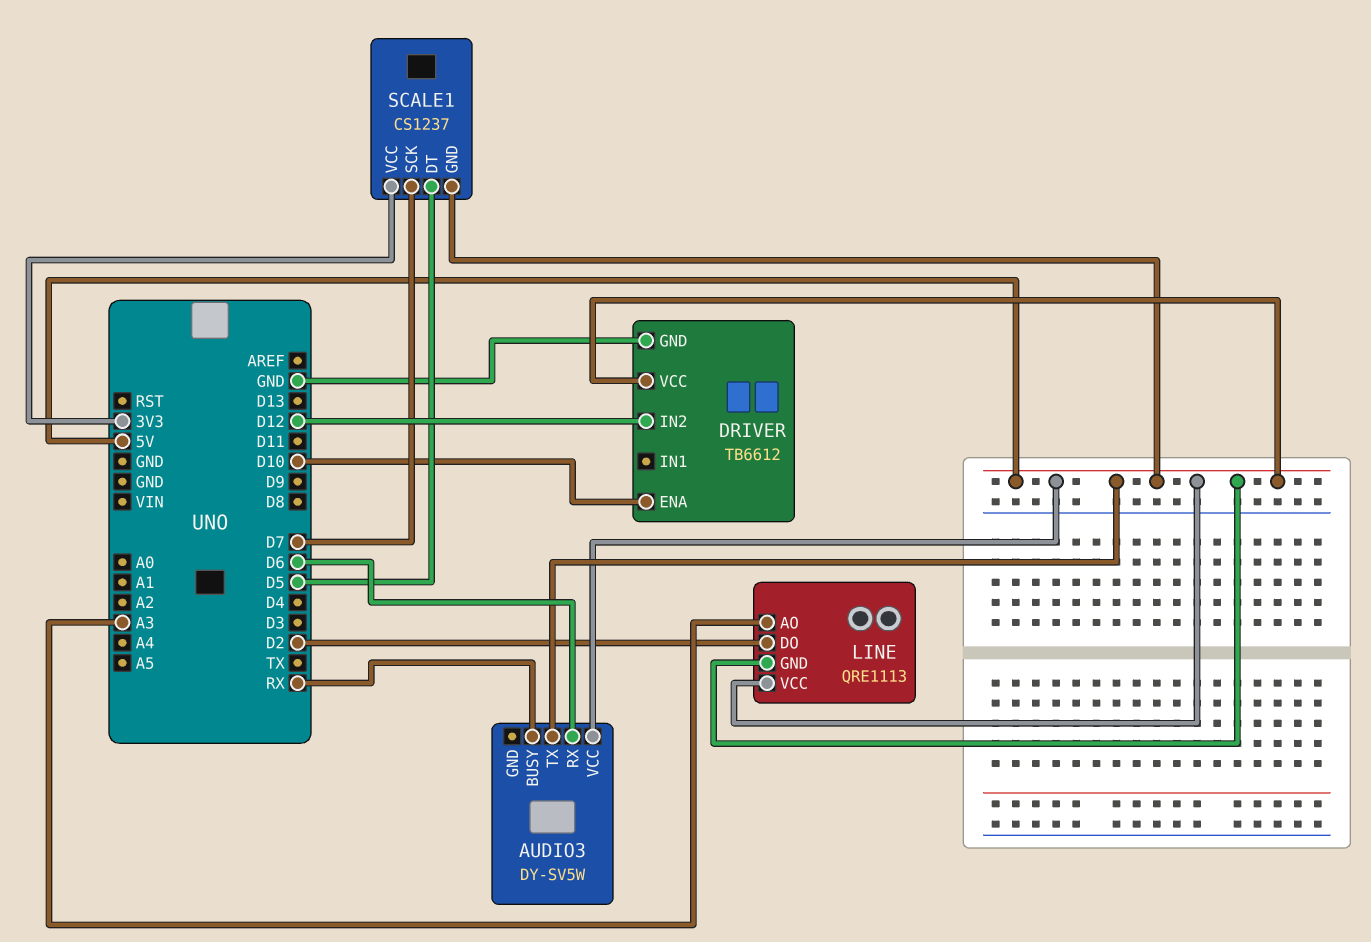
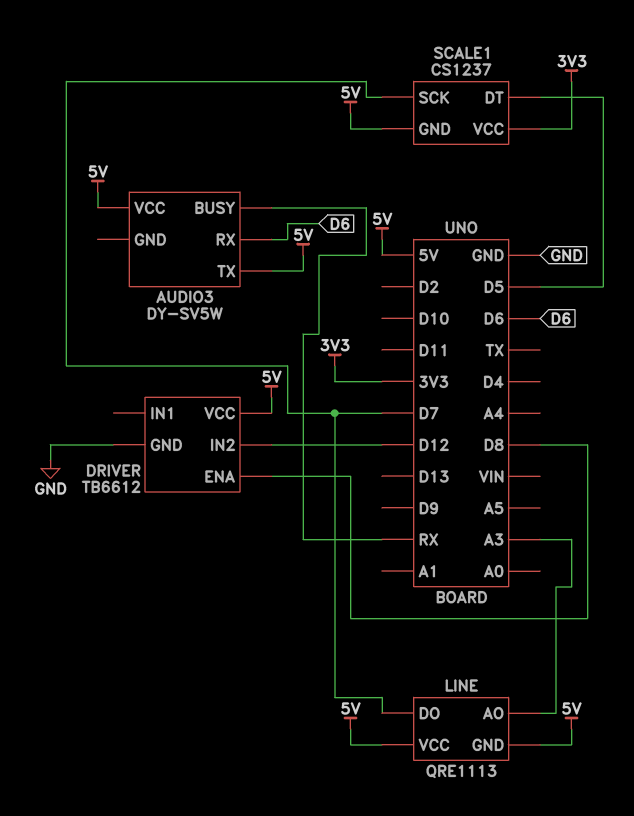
DRIVER pin ENA: D10 -> D8
LINE pin DO: D2 -> D7

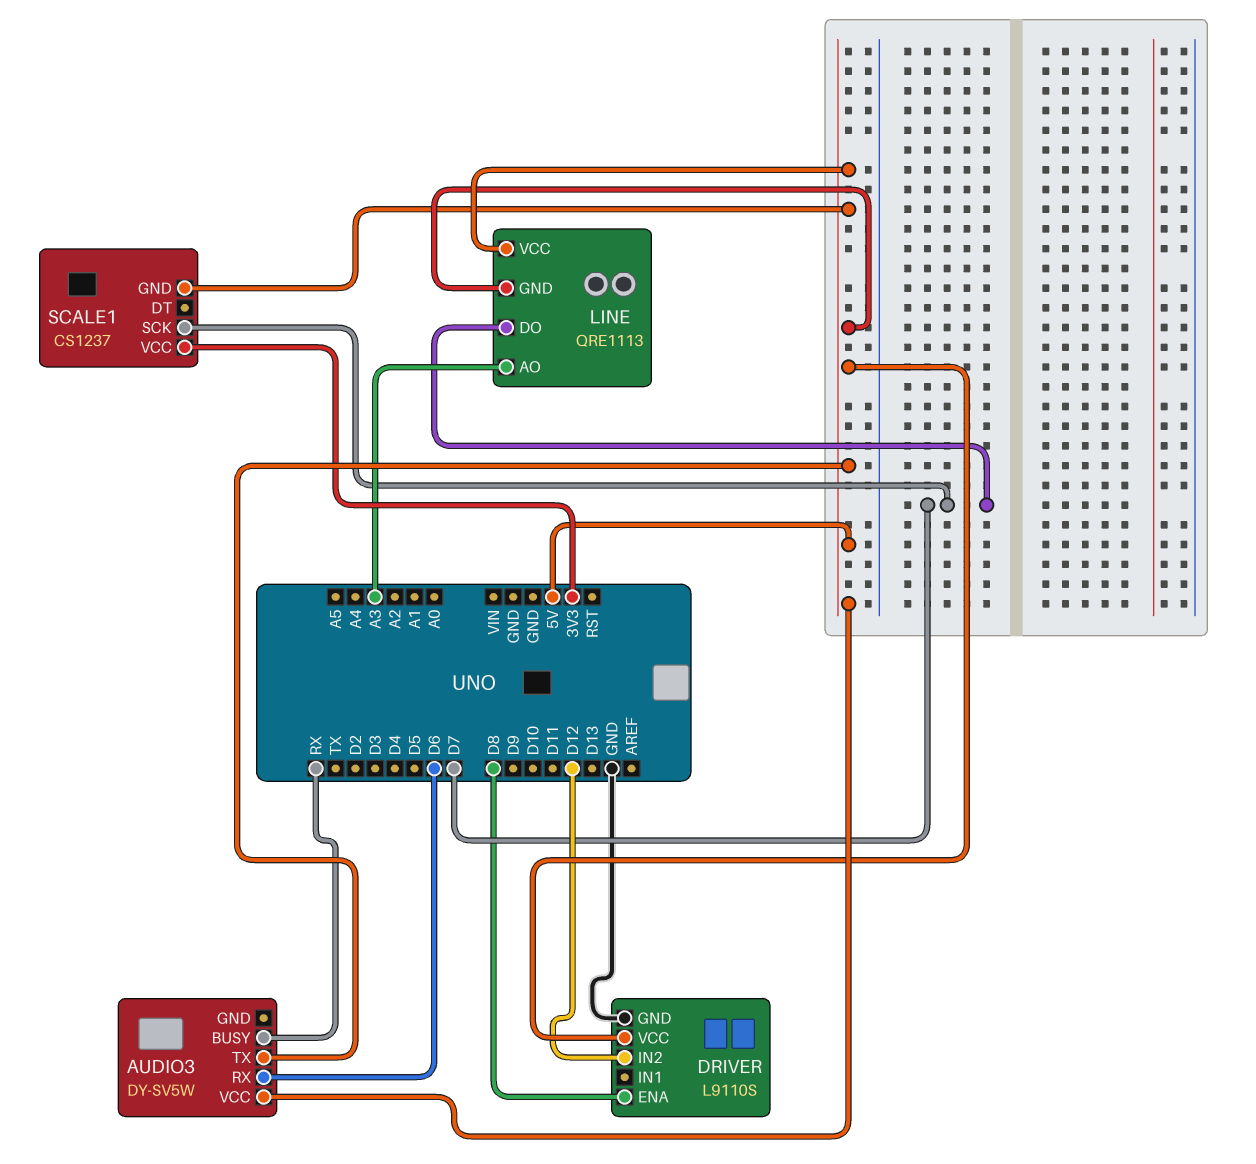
DRIVER: TB6612 -> L9110S
SCALE1 pin DT: D5 -> none

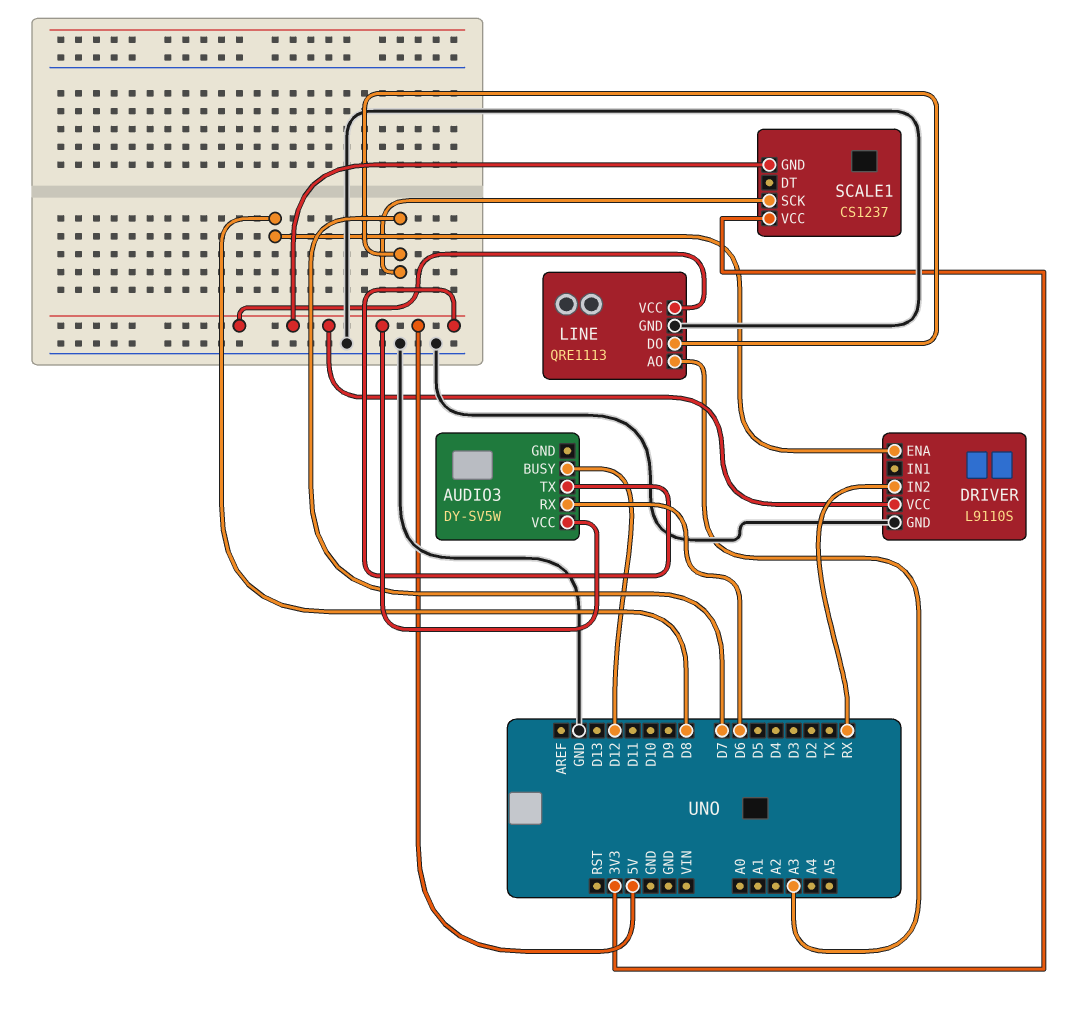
AUDIO3 pin BUSY: RX -> D12
DRIVER pin IN2: D12 -> RX
LINE pin GND: 5V -> GND

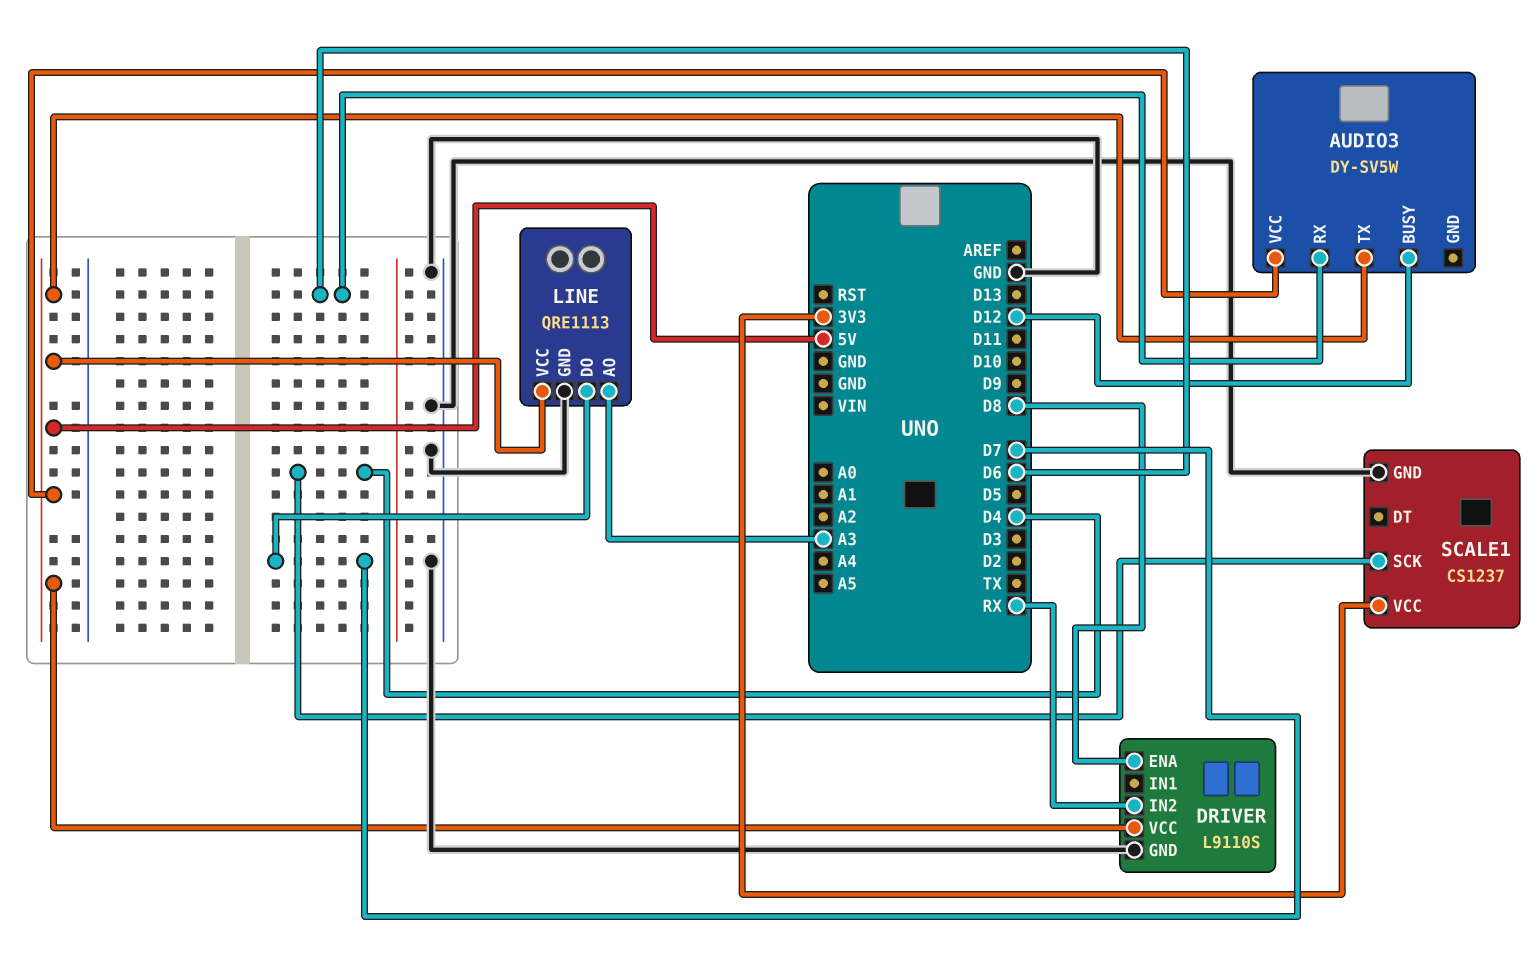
SCALE1 pin GND: 5V -> GND
SCALE1 pin SCK: D7 -> D4

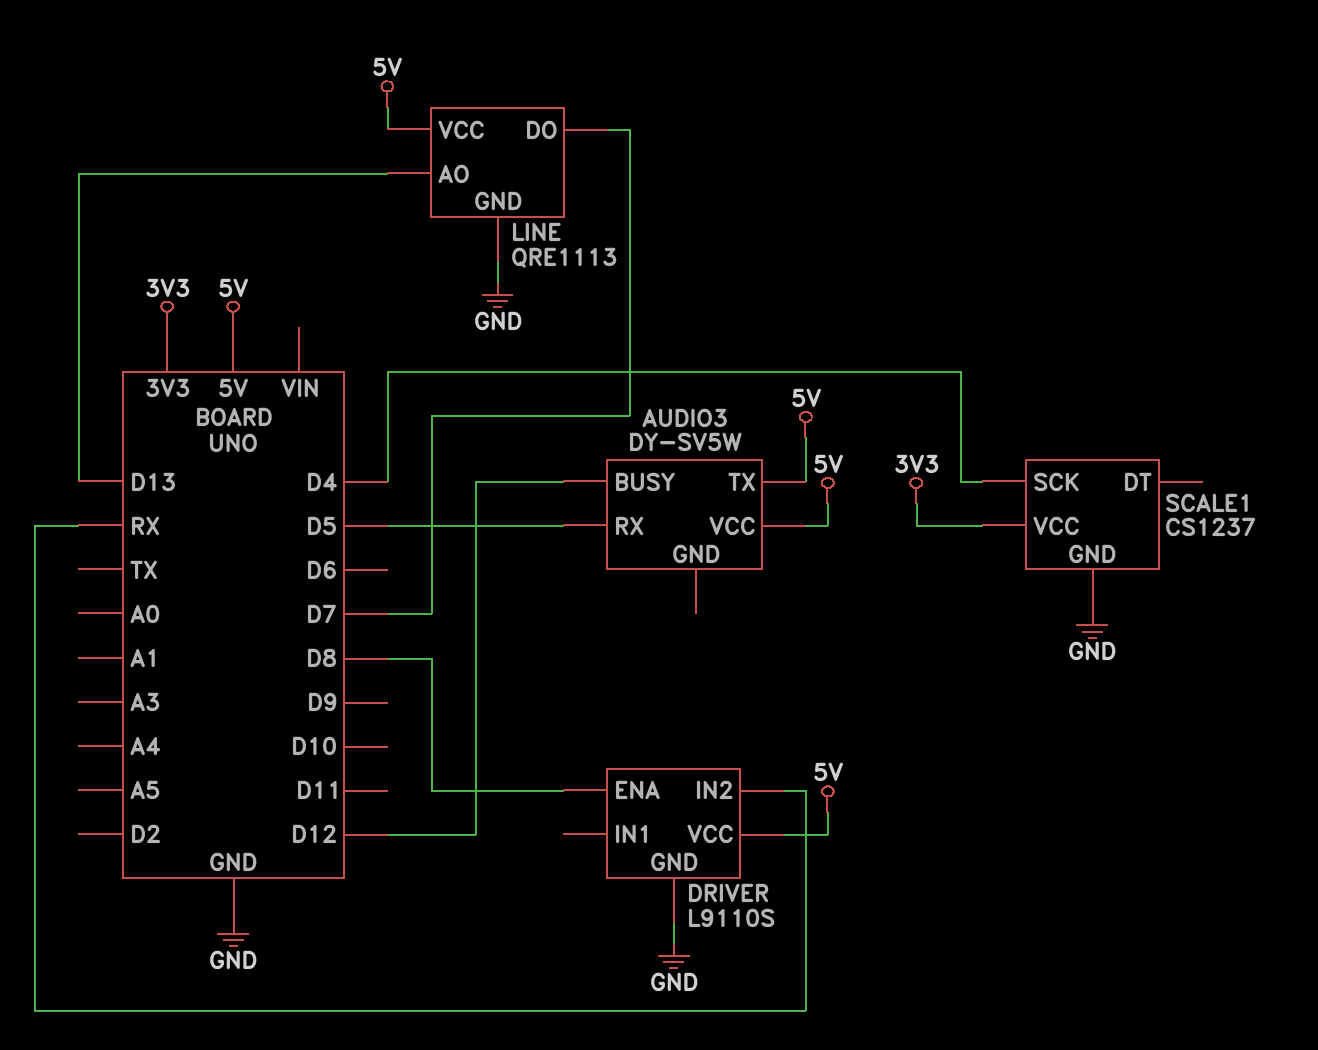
AUDIO3 pin RX: D6 -> D5
LINE pin AO: A3 -> D13

